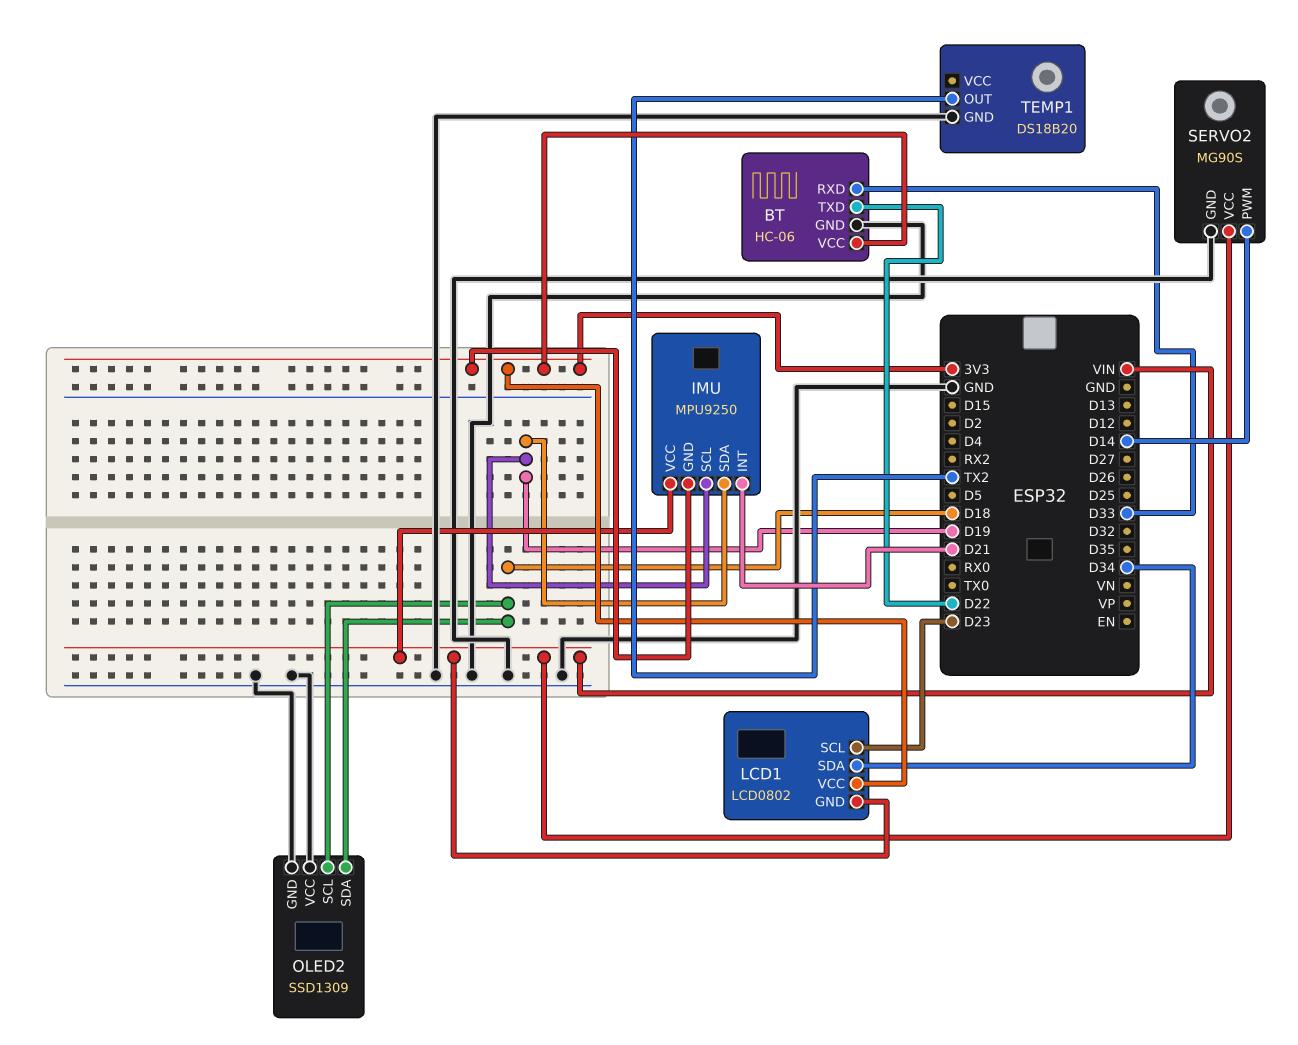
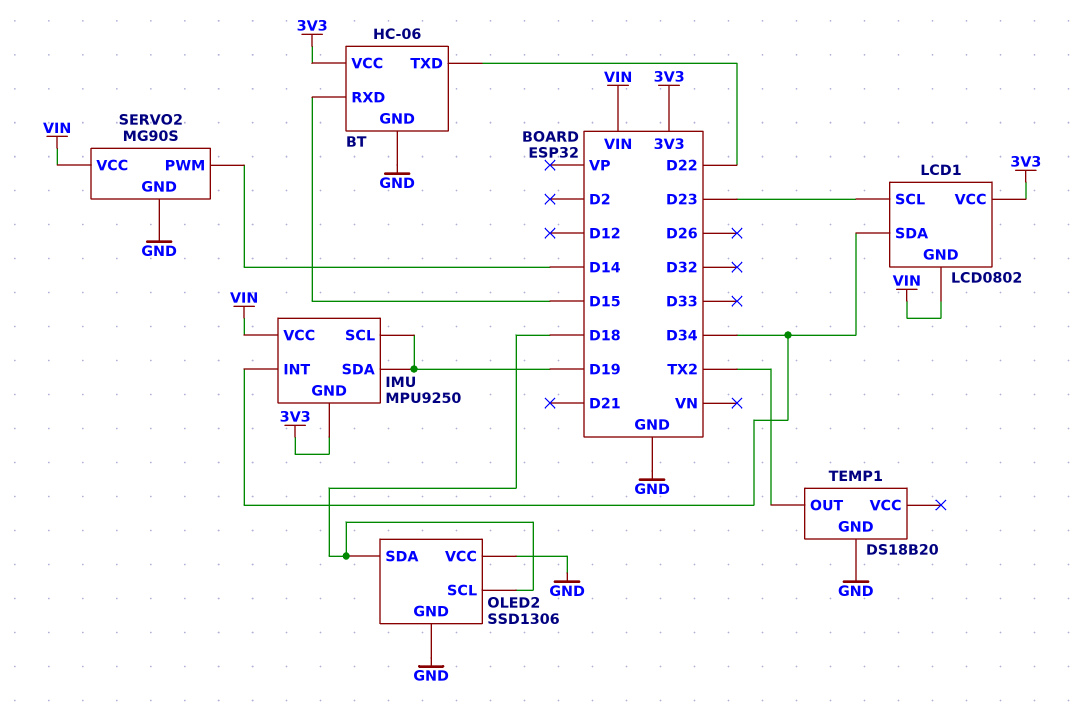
BT pin RXD: D33 -> D15
IMU pin INT: D21 -> D34
OLED2: SSD1309 -> SSD1306

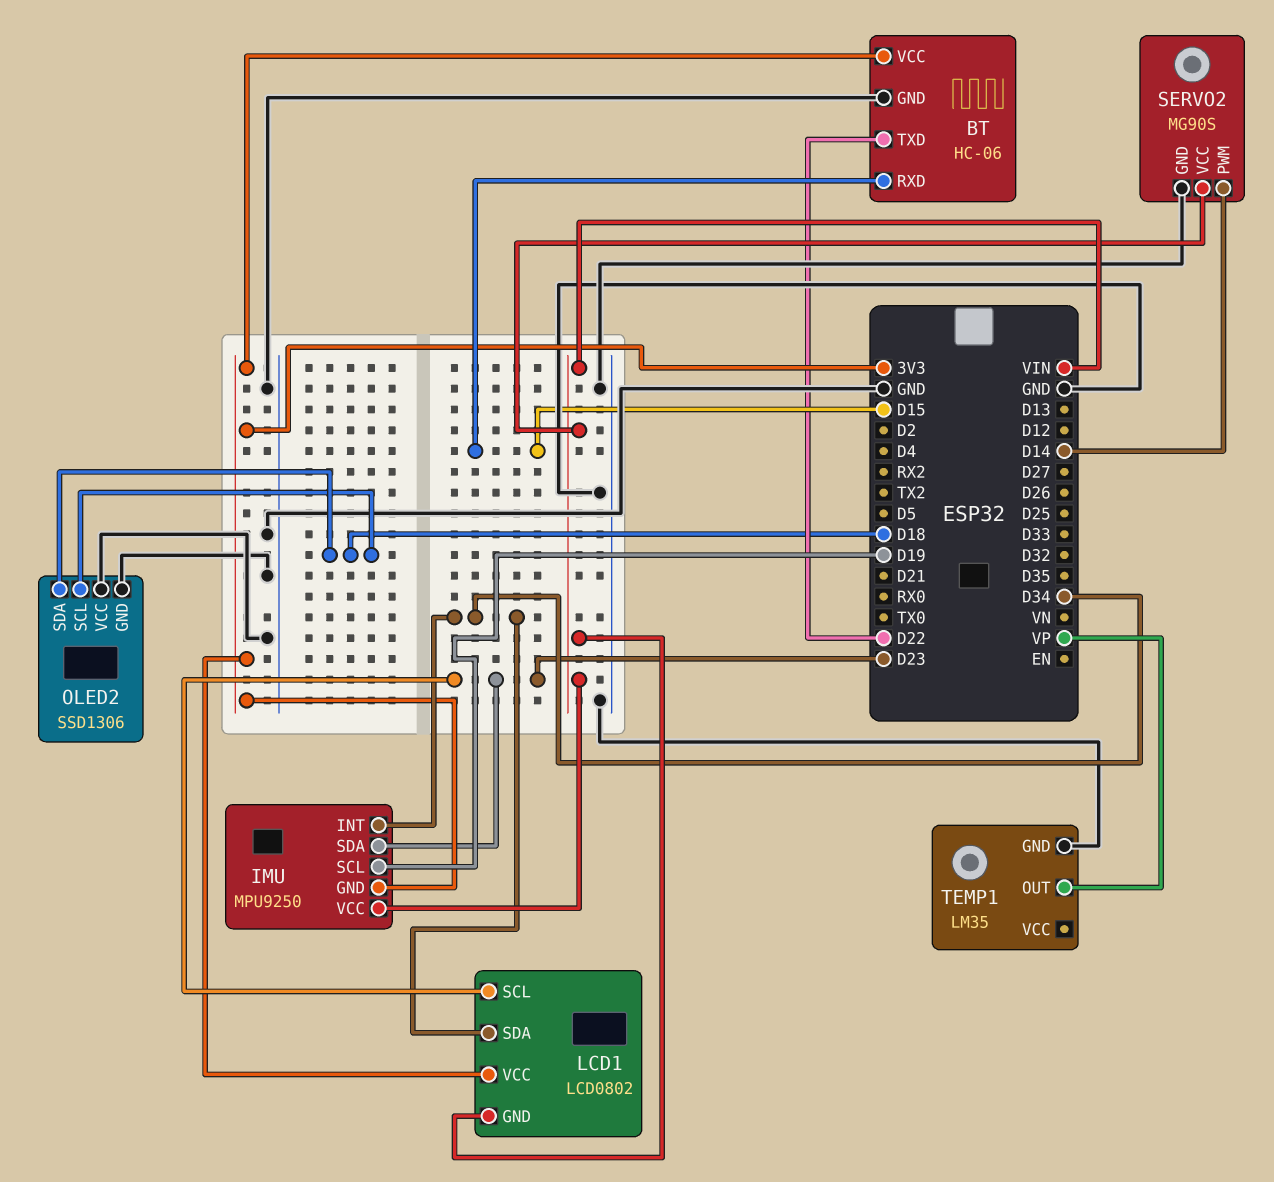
IMU pin SDA: D19 -> D23
TEMP1: DS18B20 -> LM35
TEMP1 pin OUT: TX2 -> VP

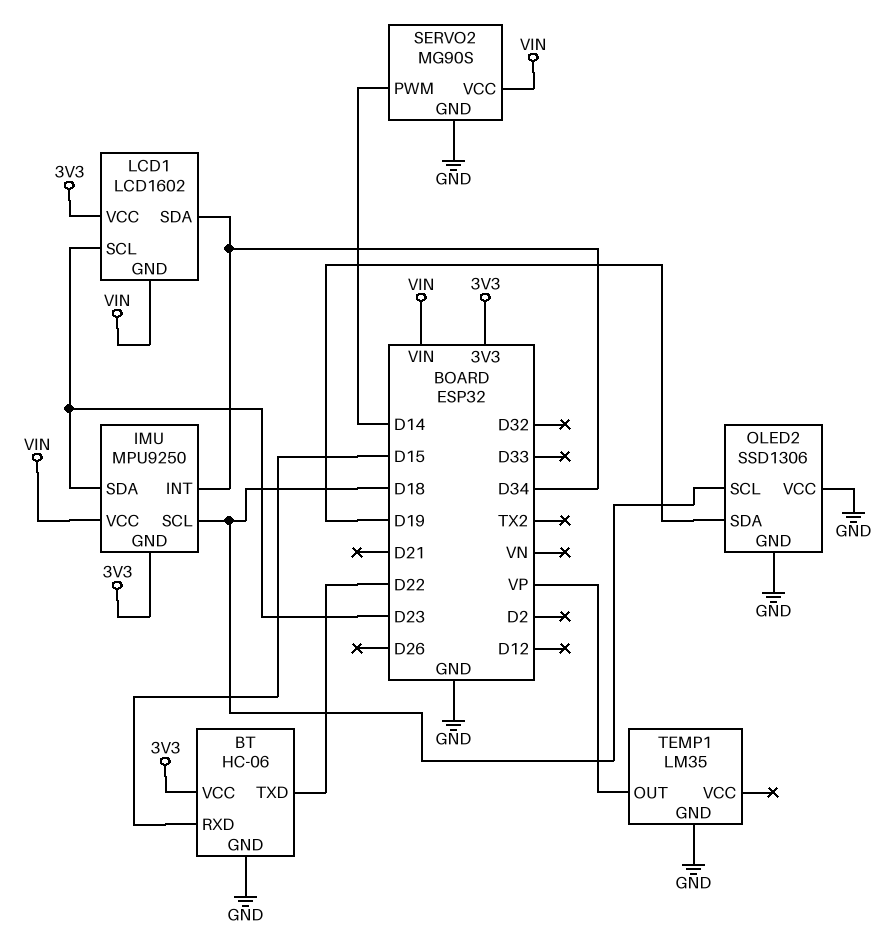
IMU pin SCL: D19 -> D18
LCD1: LCD0802 -> LCD1602
OLED2 pin SDA: D18 -> D19

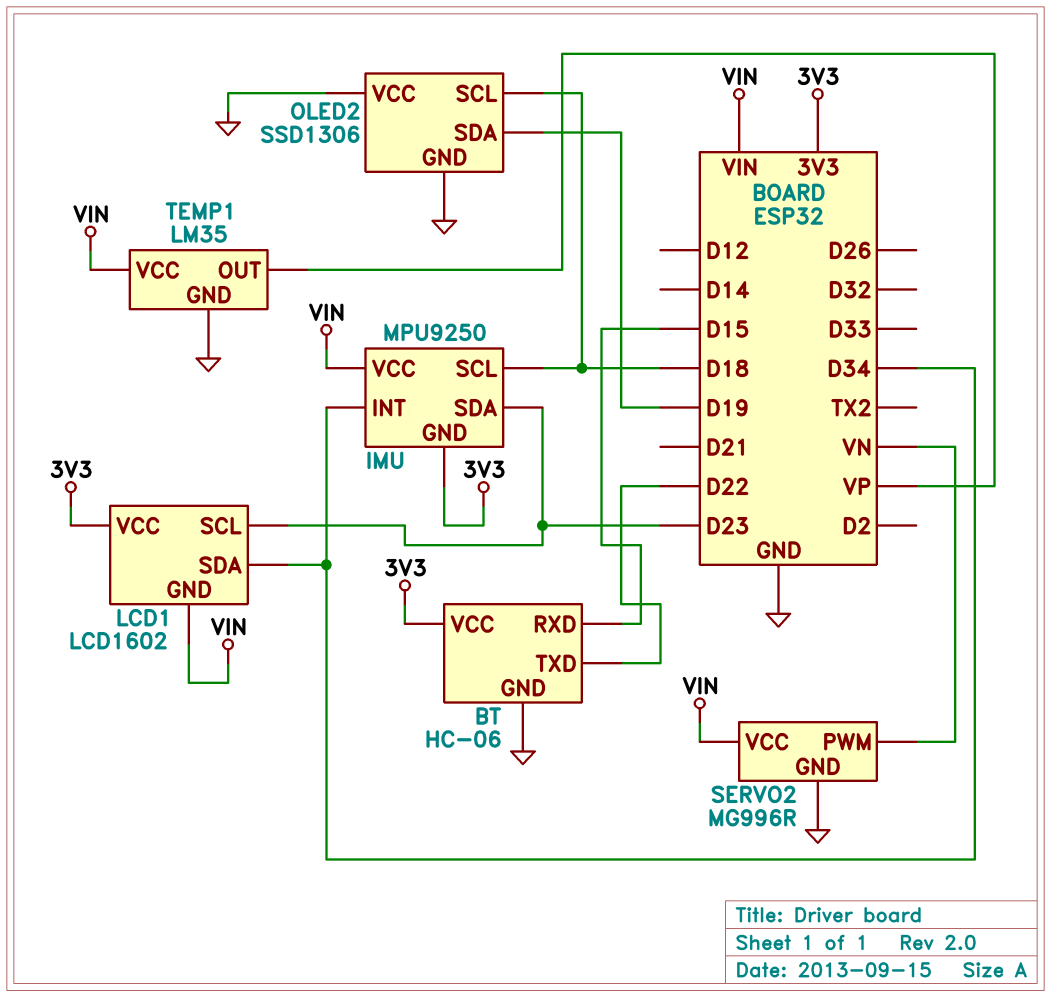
SERVO2: MG90S -> MG996R
SERVO2 pin PWM: D14 -> VN
TEMP1 pin VCC: none -> VIN

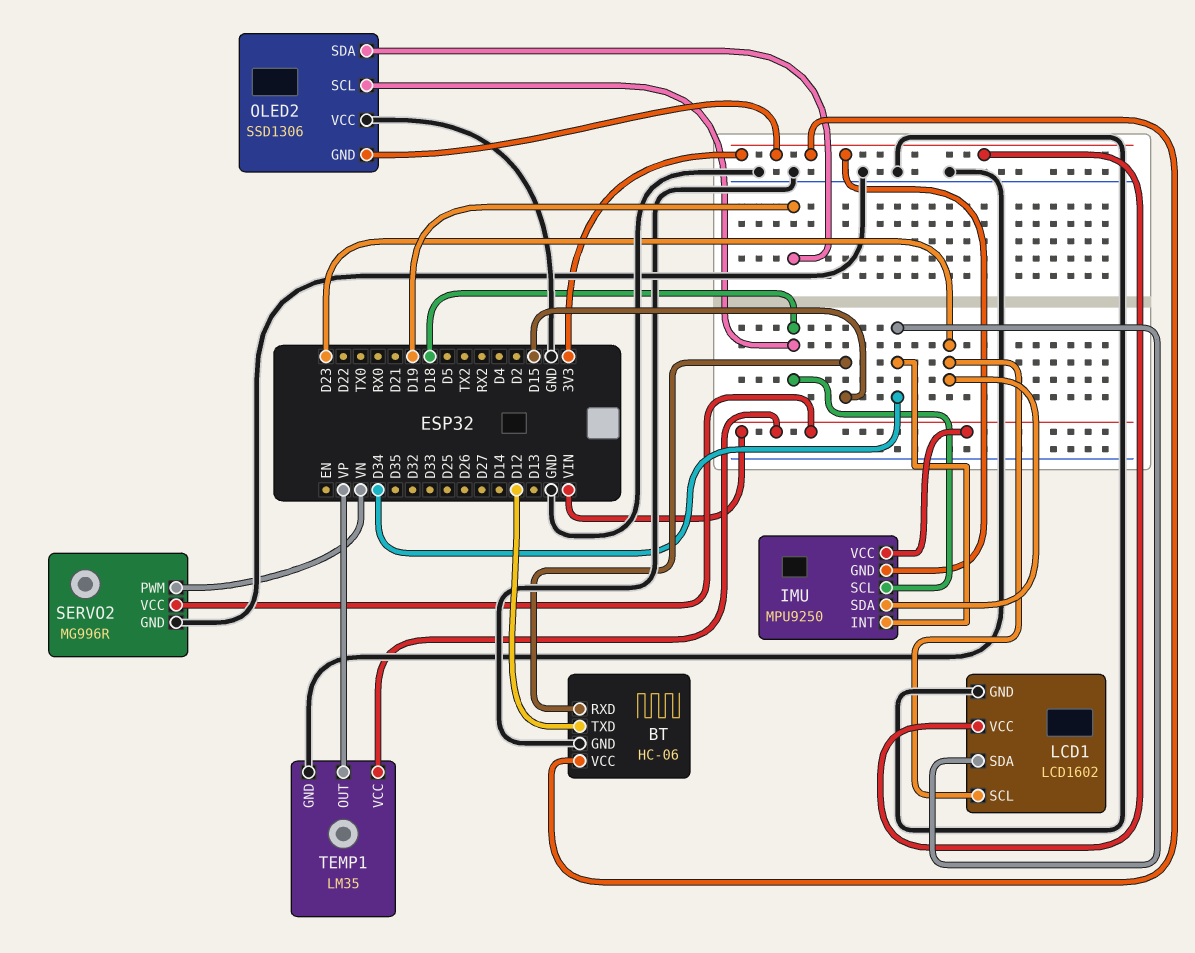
BT pin TXD: D22 -> D12
LCD1 pin GND: VIN -> GND
OLED2 pin GND: GND -> 3V3

